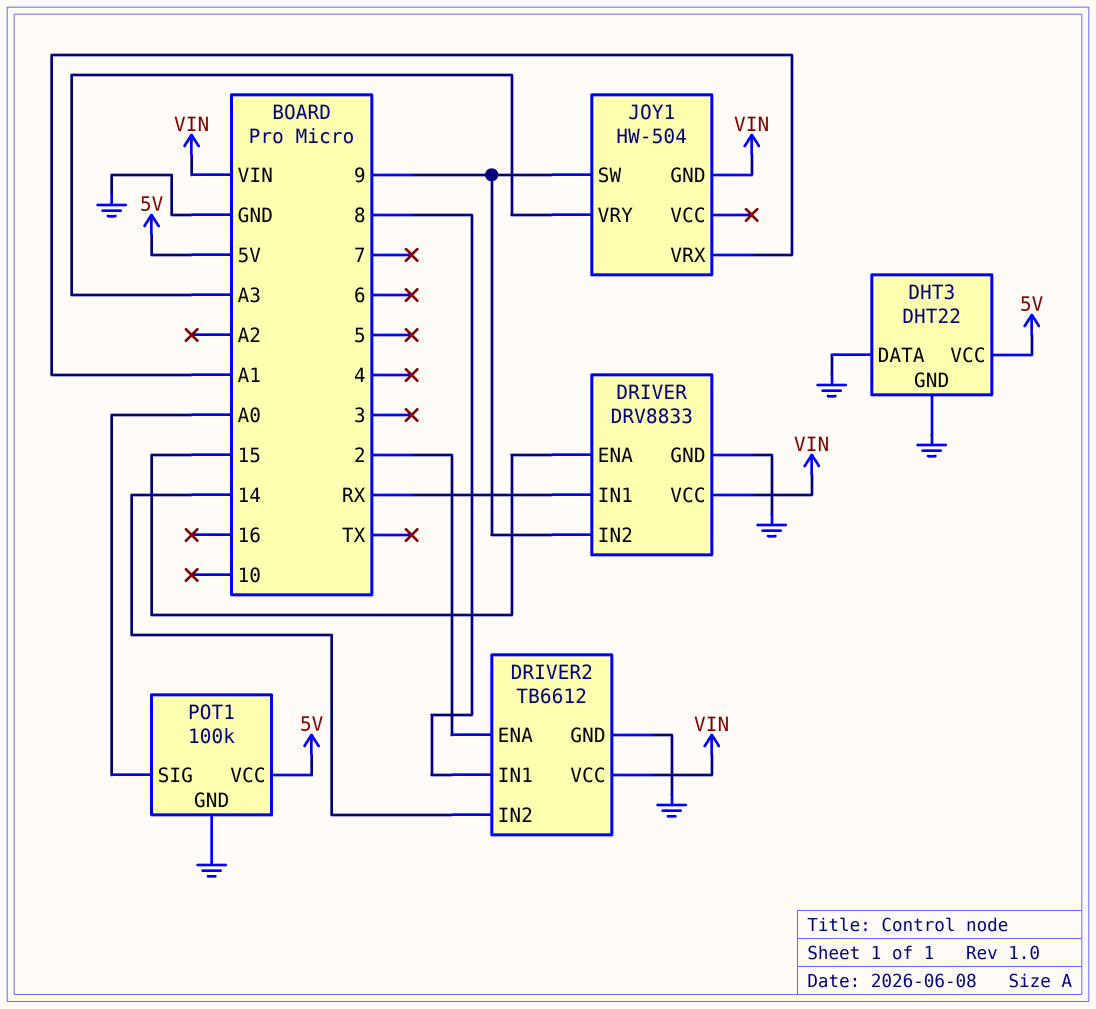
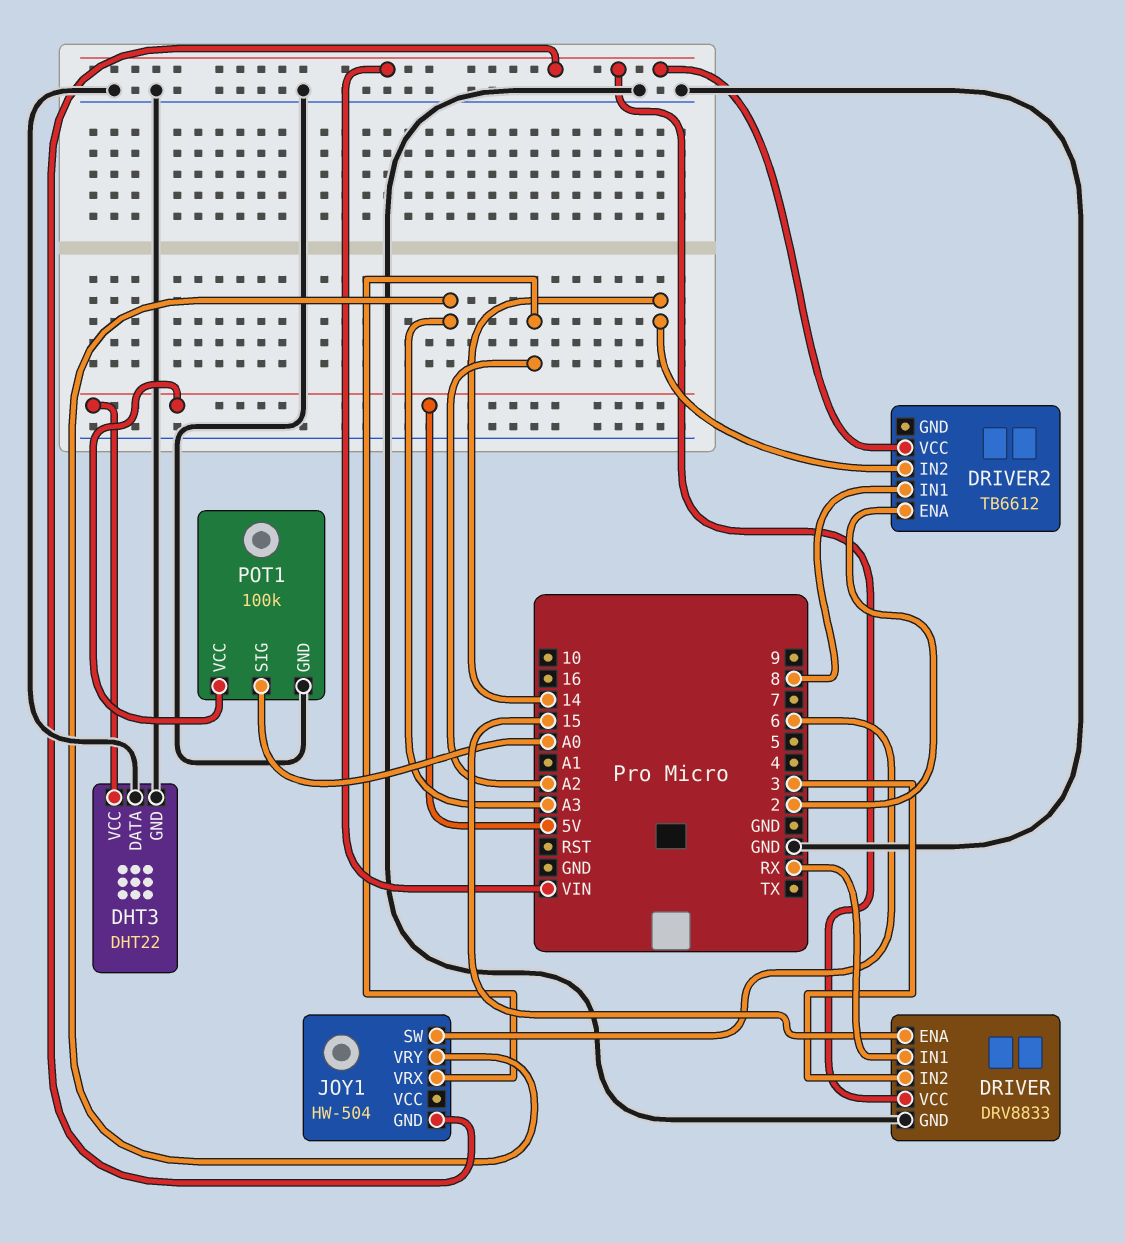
DRIVER pin IN2: 9 -> 3
DRIVER2 pin GND: GND -> none
JOY1 pin SW: 9 -> 6
JOY1 pin VRX: A1 -> A2

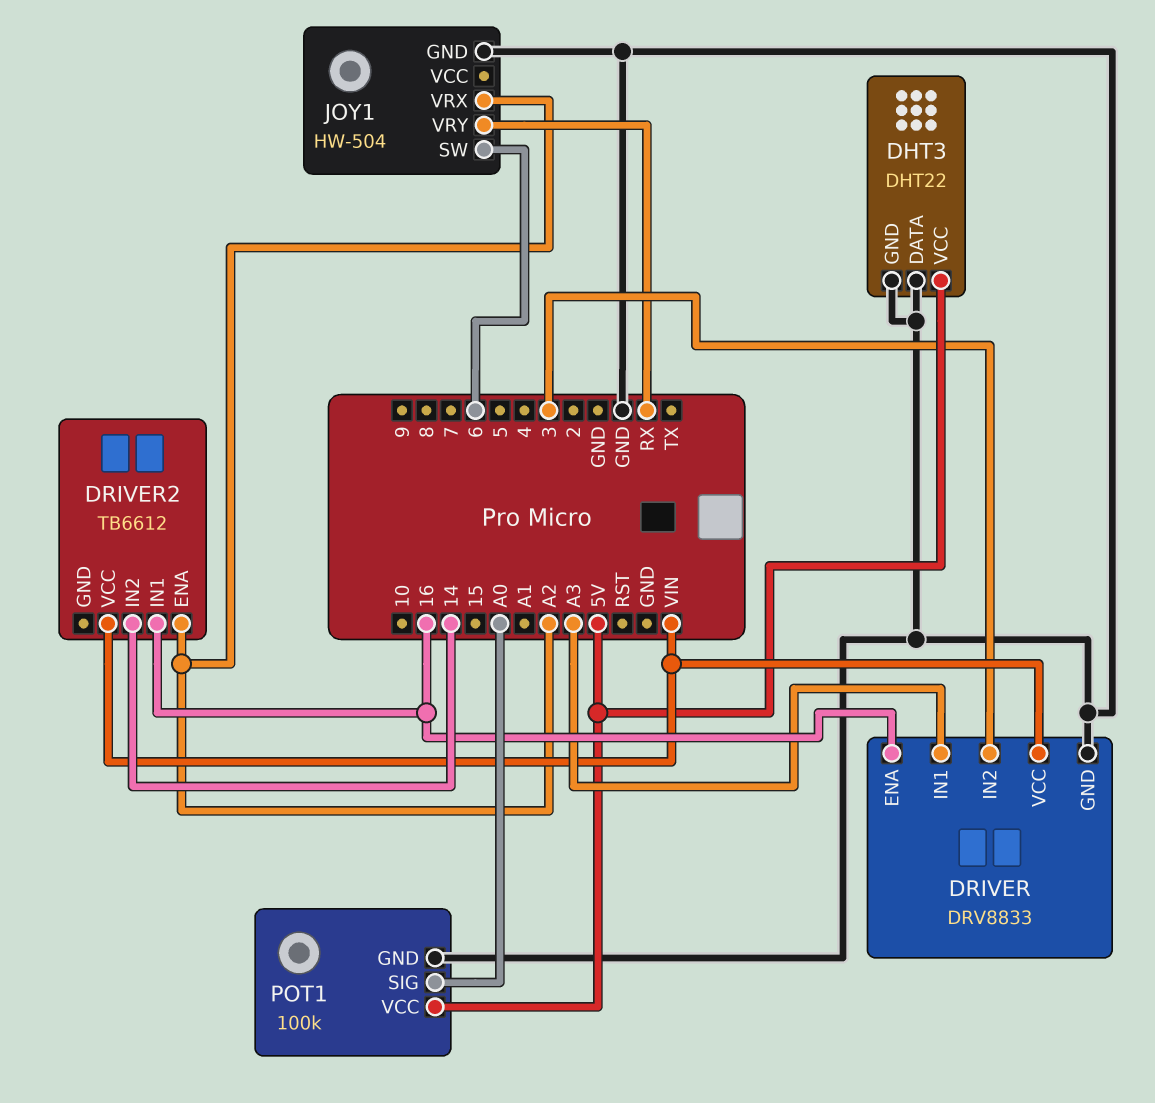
DRIVER pin ENA: 15 -> 16
DRIVER pin IN1: RX -> A3
DRIVER2 pin ENA: 2 -> A2
DRIVER2 pin IN1: 8 -> 16
JOY1 pin GND: VIN -> GND
JOY1 pin VRY: A3 -> RX

